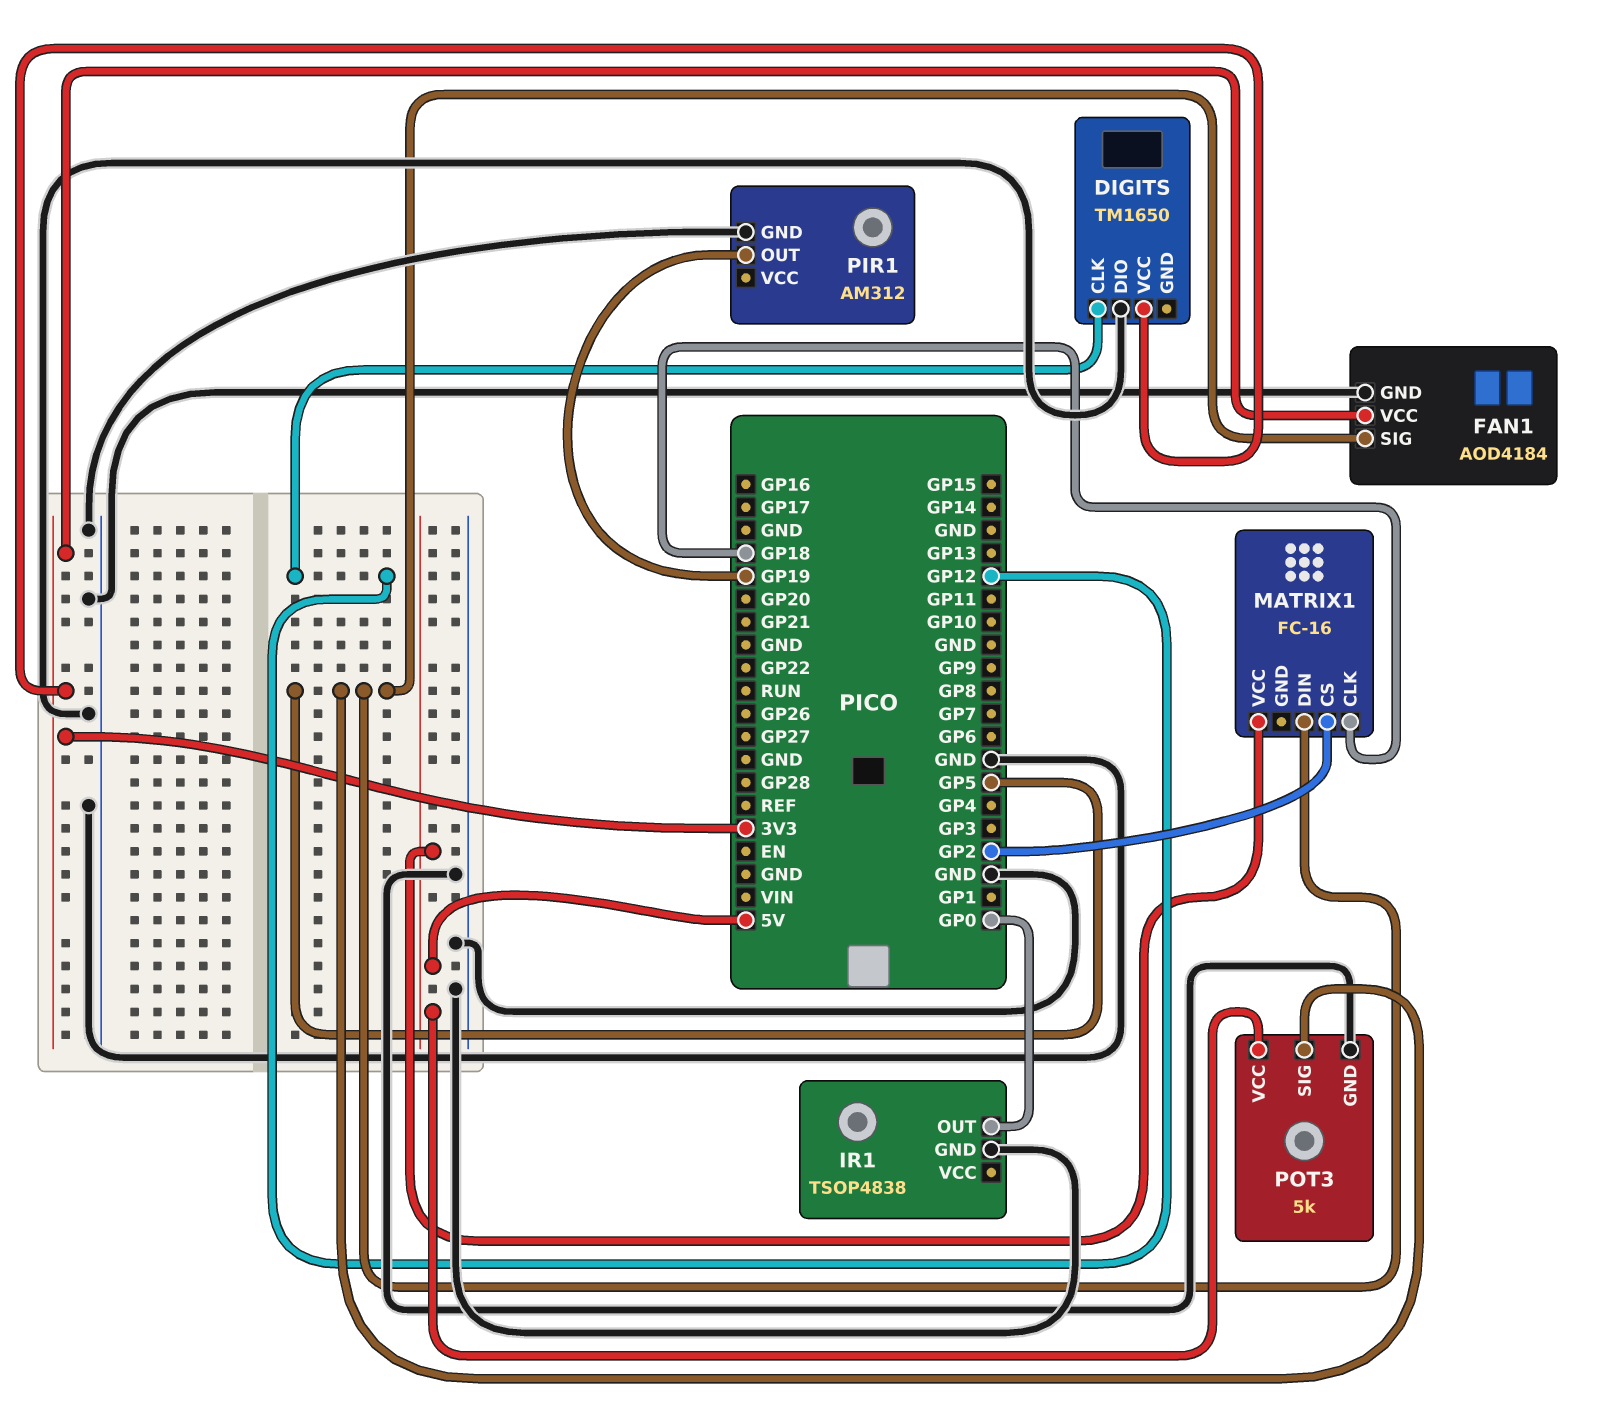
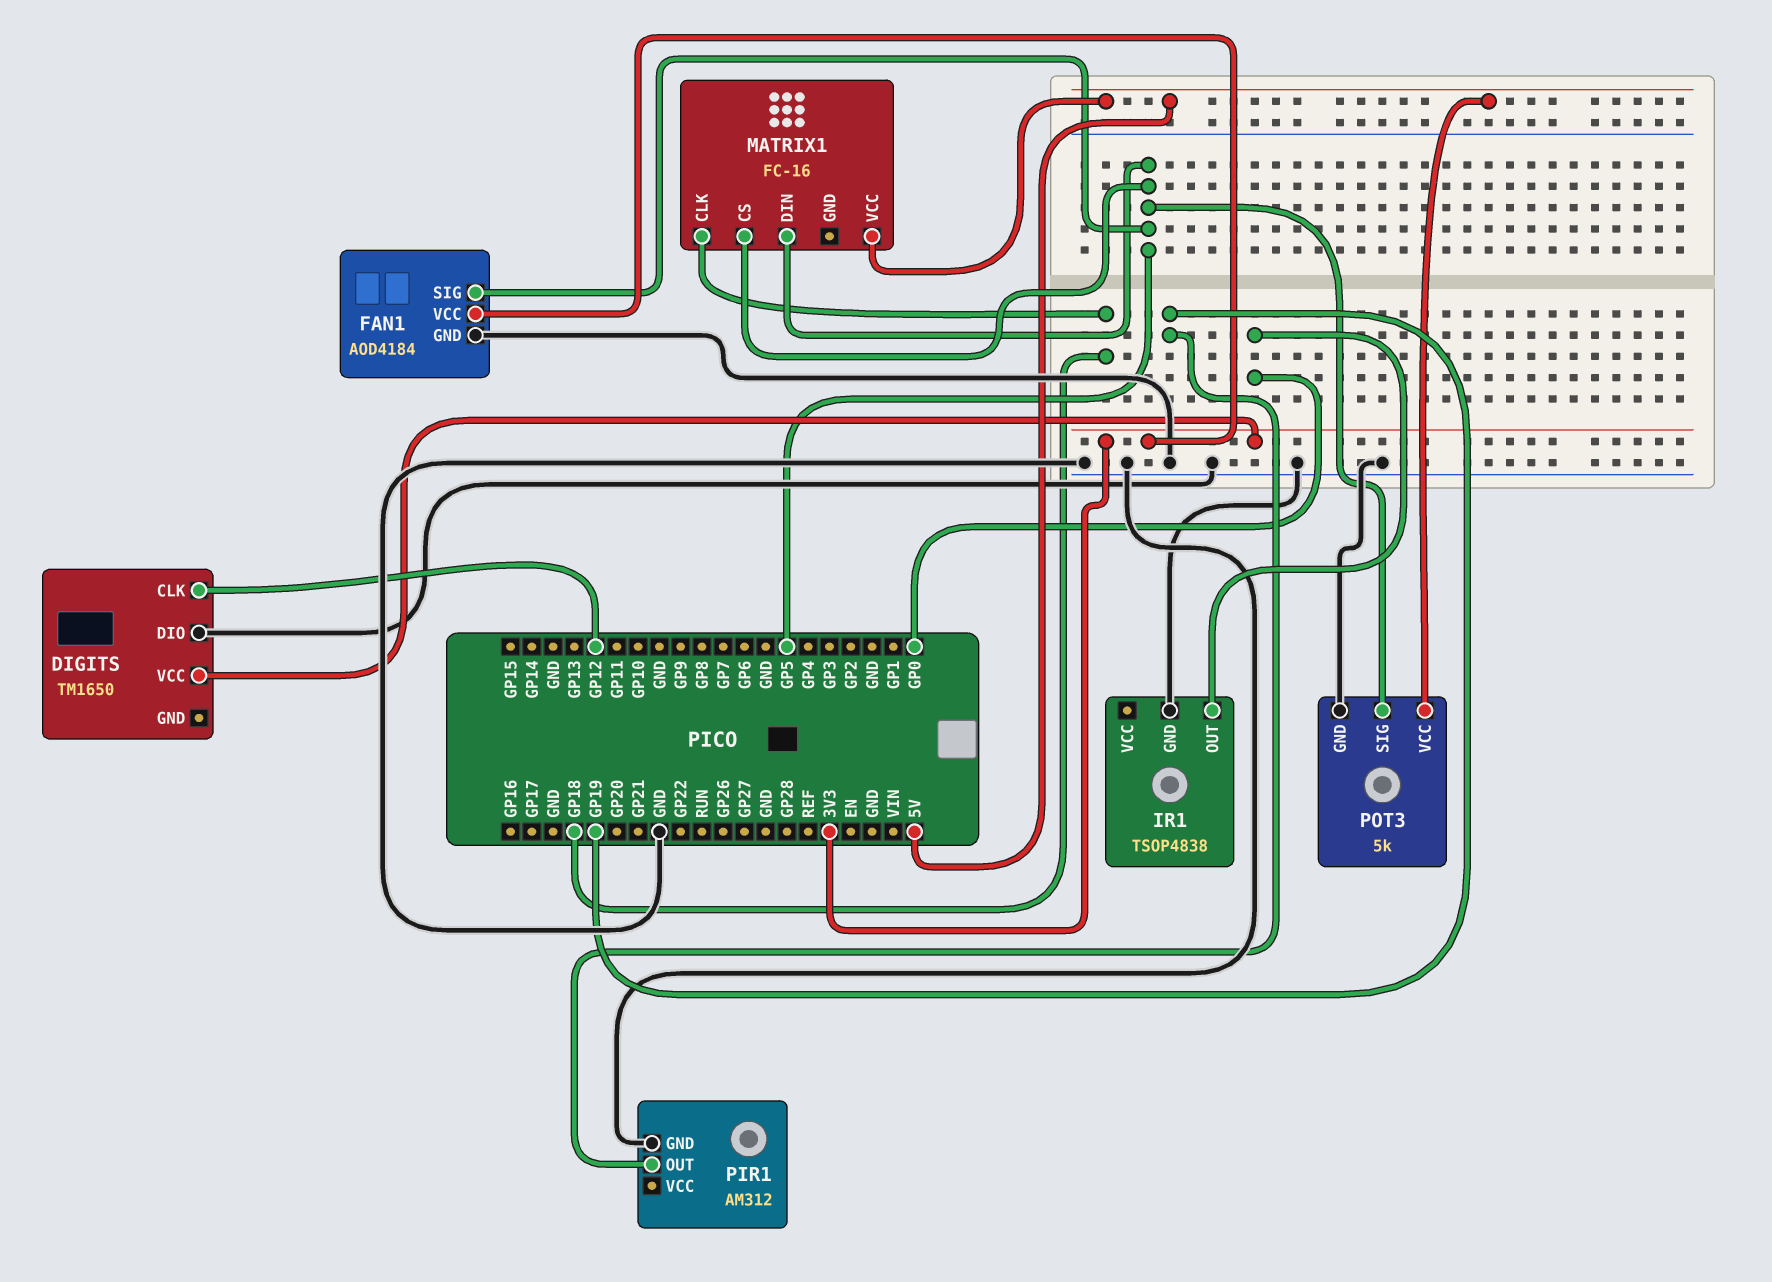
MATRIX1 pin CS: GP2 -> GP5

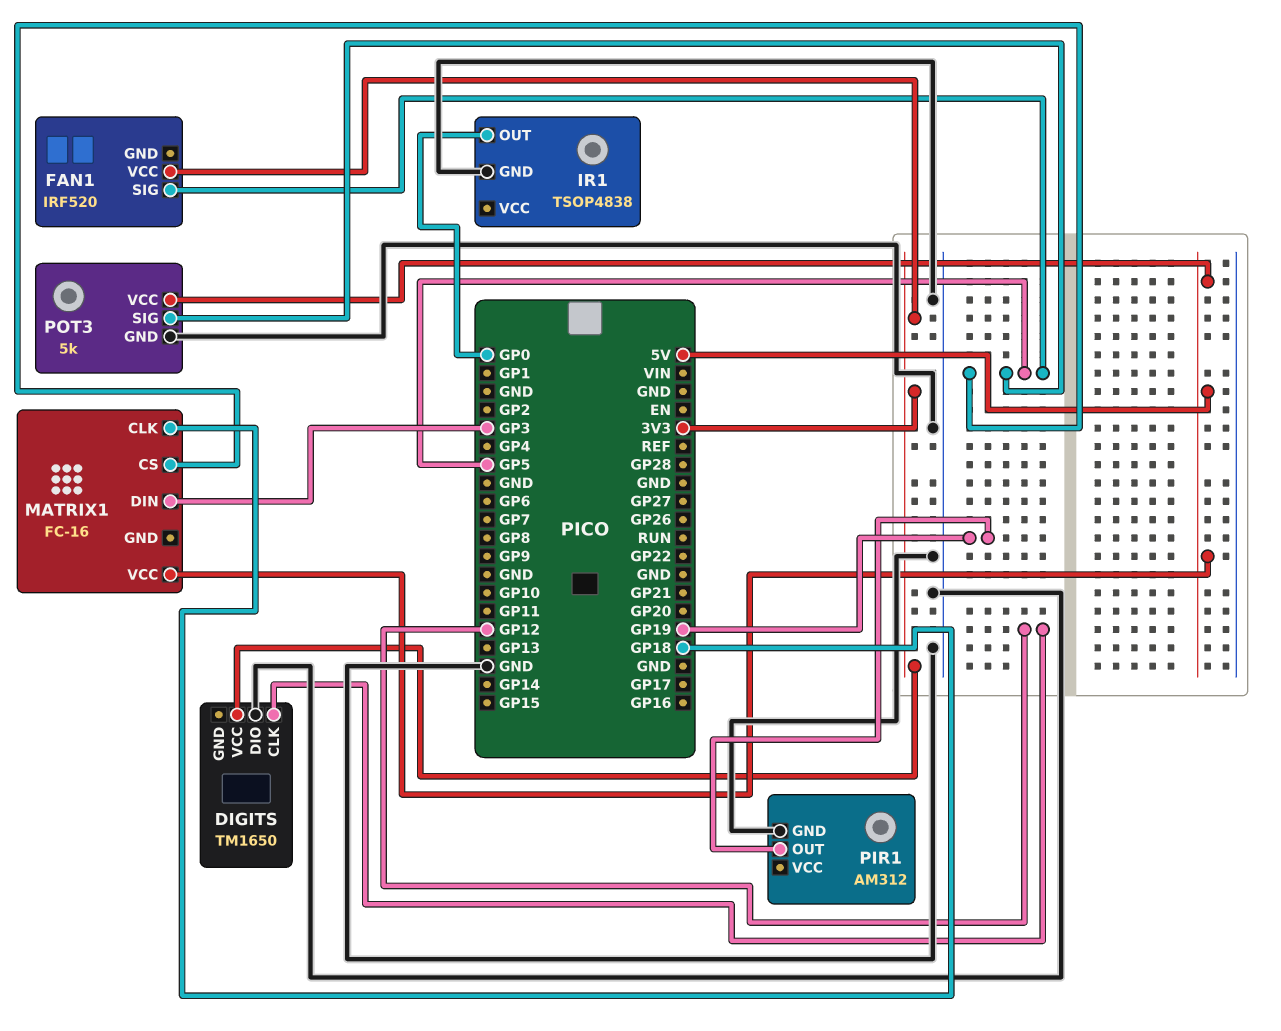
FAN1: AOD4184 -> IRF520
FAN1 pin GND: GND -> none
MATRIX1 pin DIN: GP5 -> GP3

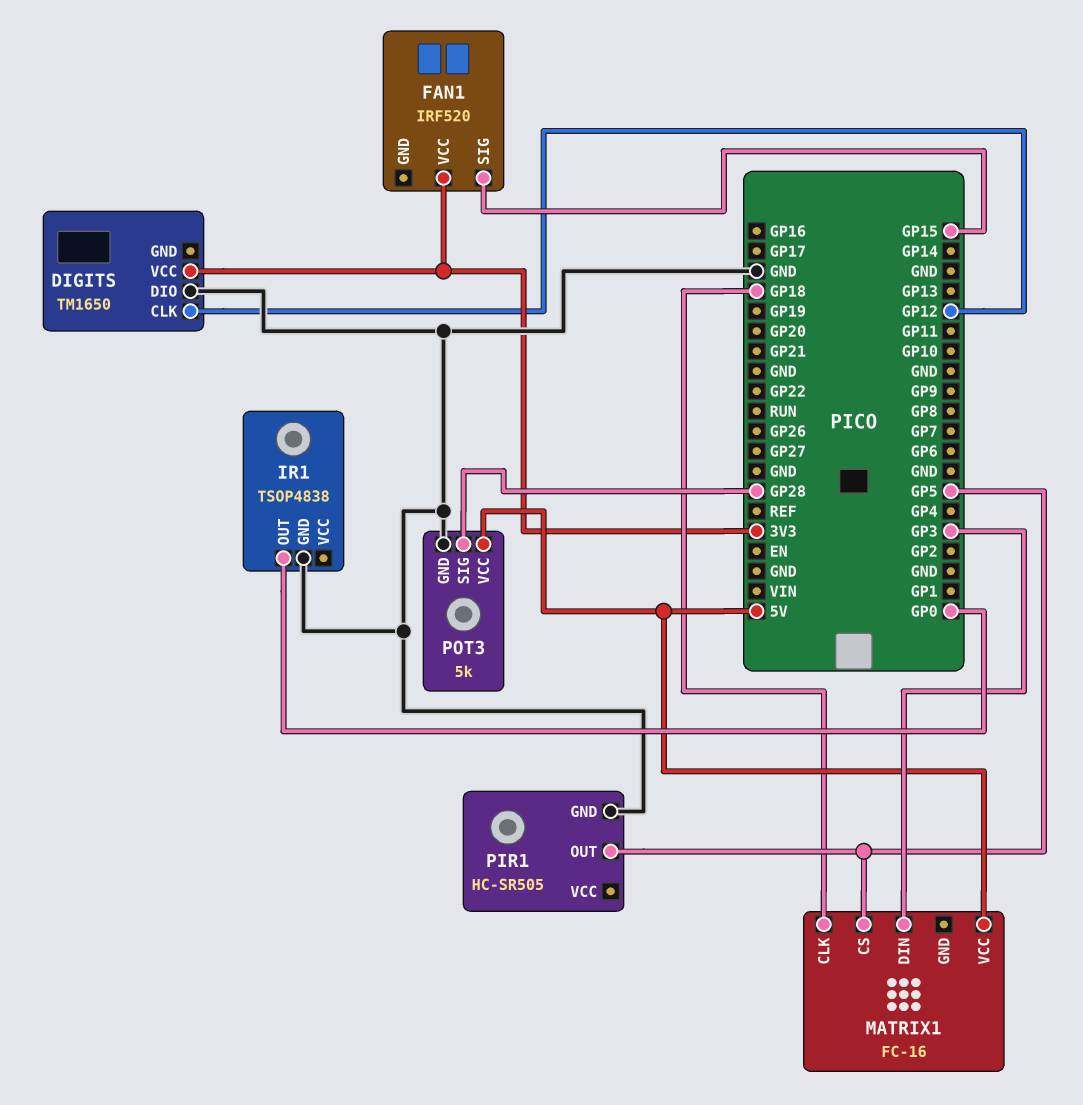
FAN1 pin SIG: GP5 -> GP15
PIR1: AM312 -> HC-SR505
PIR1 pin OUT: GP19 -> GP5
POT3 pin SIG: GP5 -> GP28

